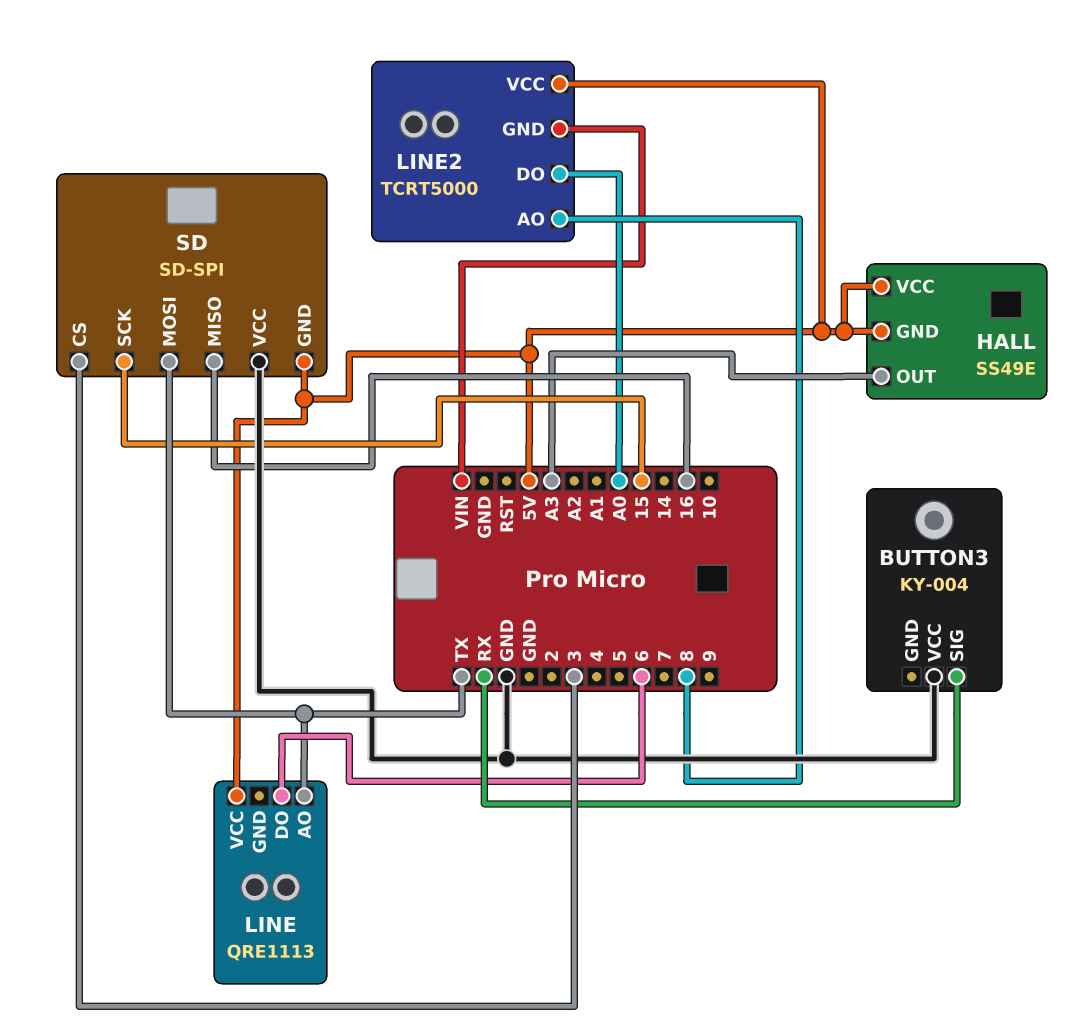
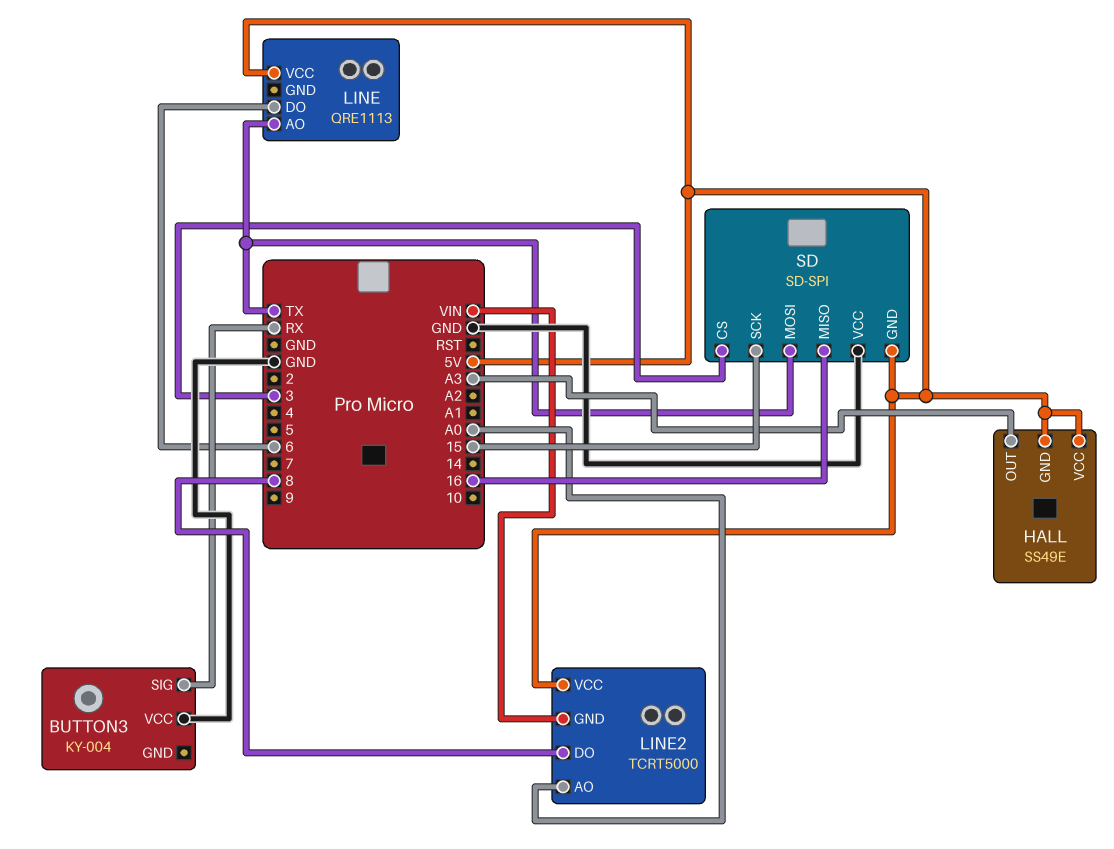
LINE2 pin AO: 8 -> A0
LINE2 pin DO: A0 -> 8

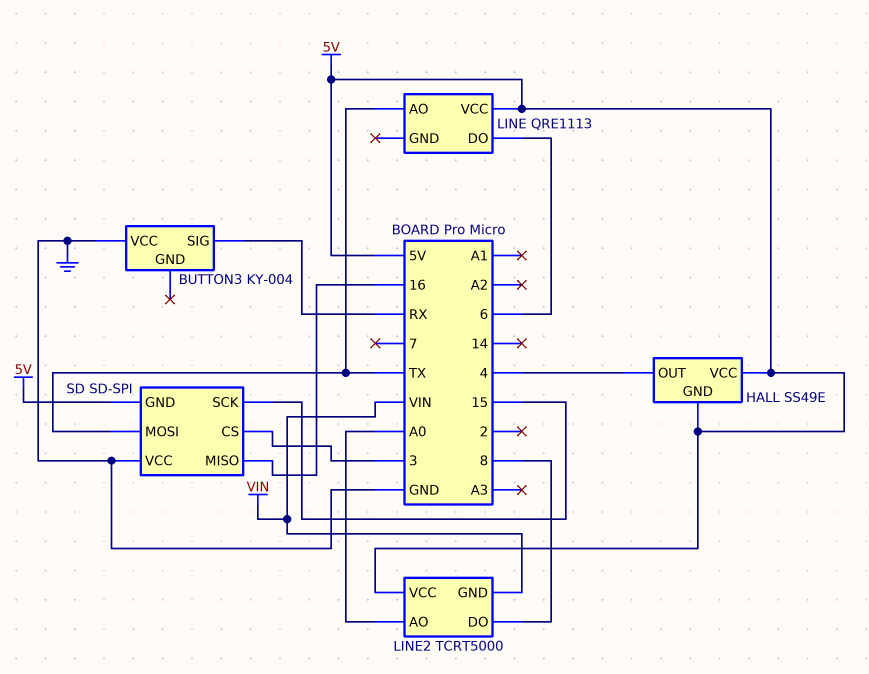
HALL pin OUT: A3 -> 4

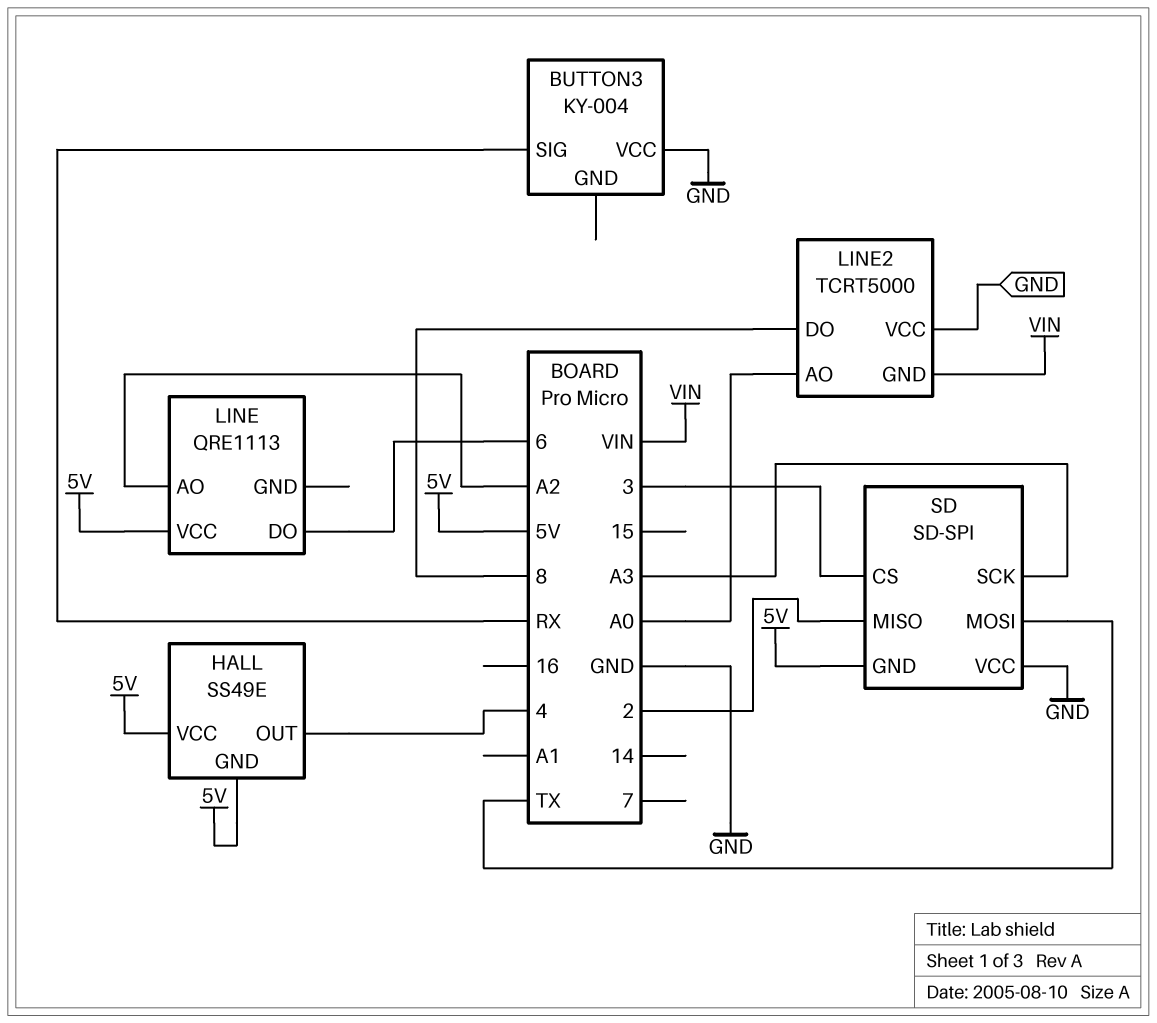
LINE pin AO: TX -> A2
LINE2 pin VCC: 5V -> GND
SD pin MISO: 16 -> 2
SD pin SCK: 15 -> A3

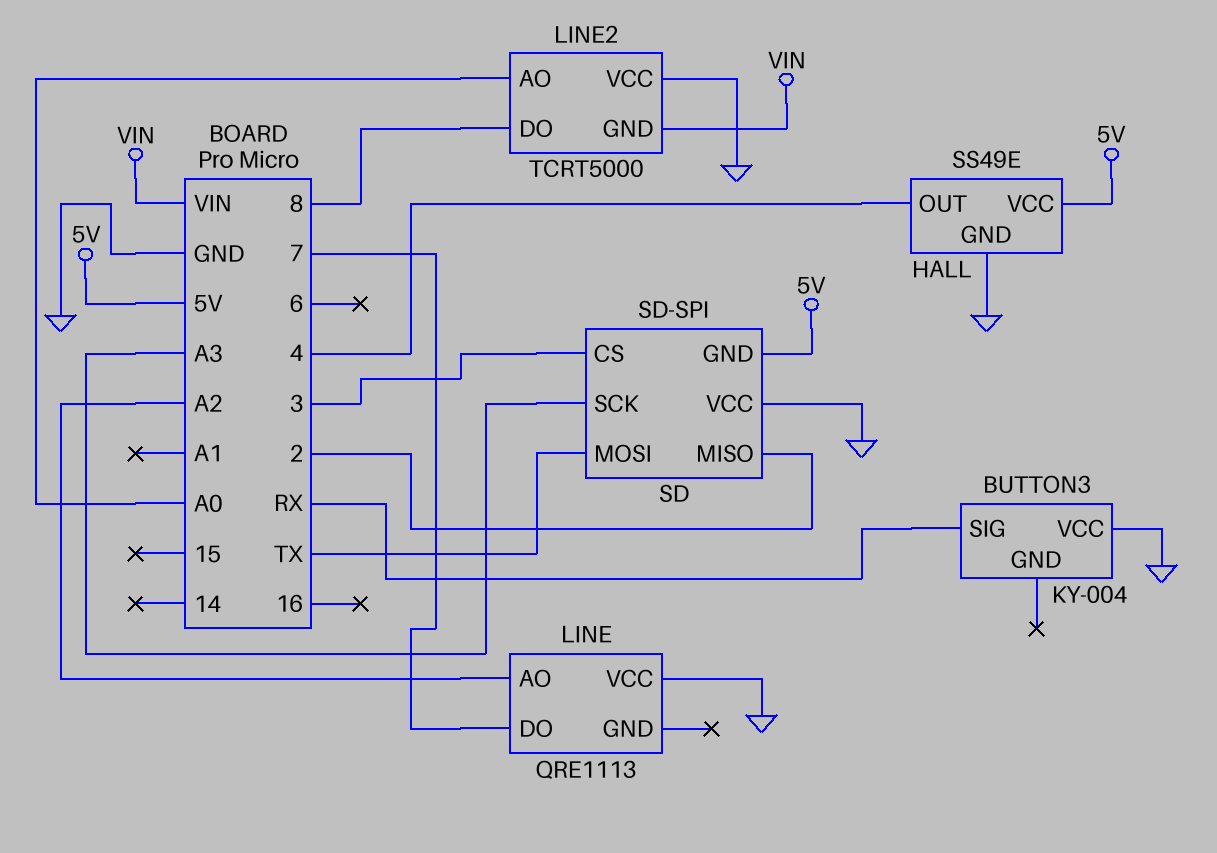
HALL pin GND: 5V -> GND
LINE pin DO: 6 -> 7
LINE pin VCC: 5V -> GND

